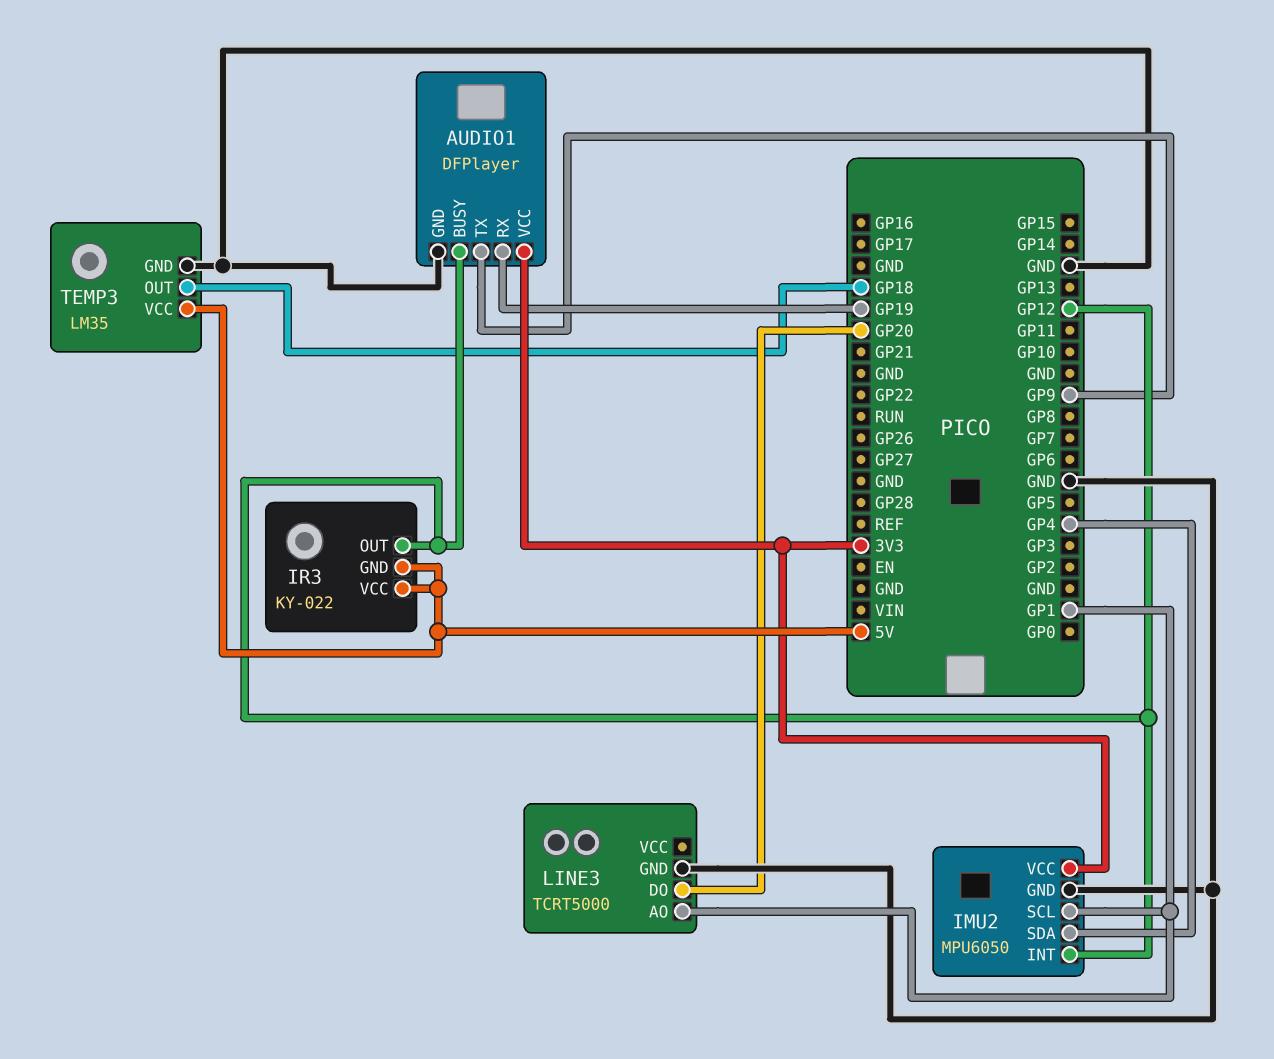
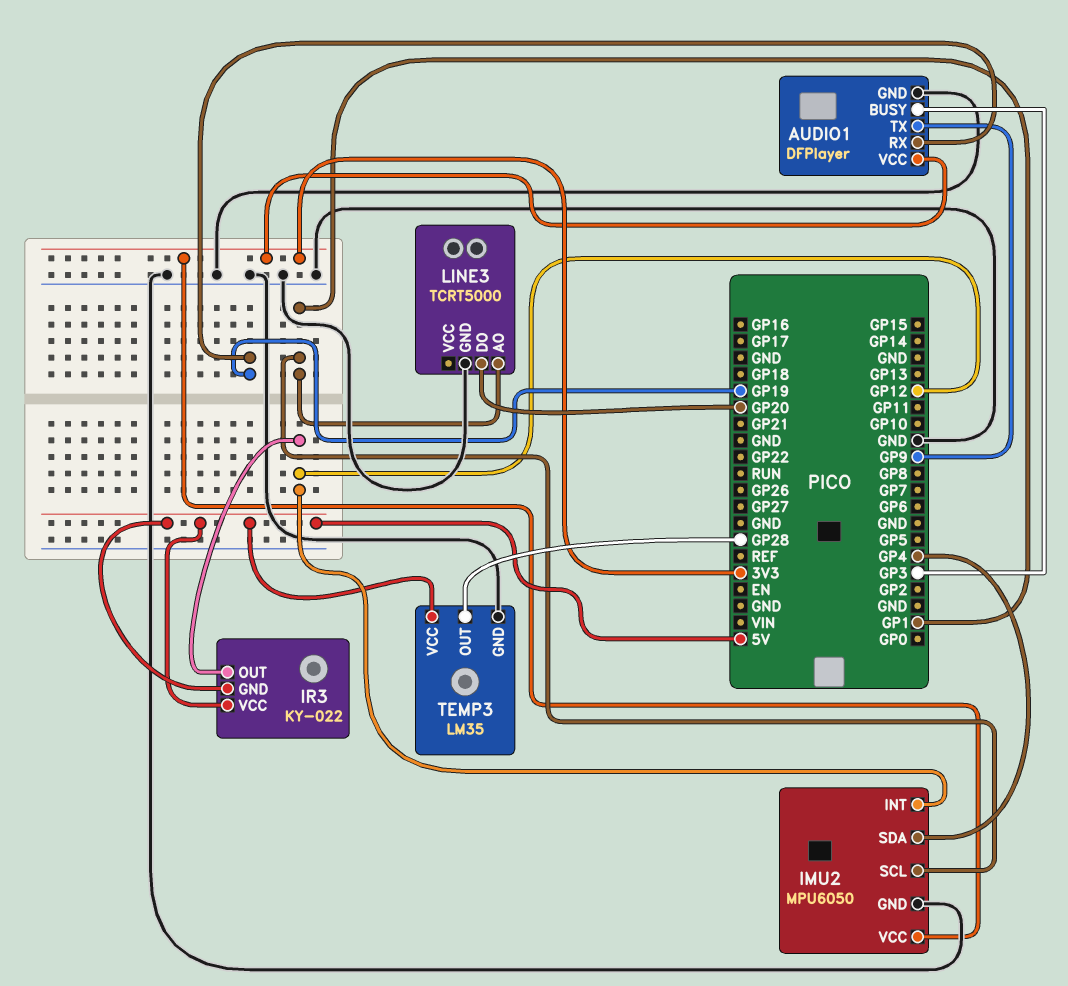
AUDIO1 pin BUSY: GP12 -> GP3
TEMP3 pin OUT: GP18 -> GP28

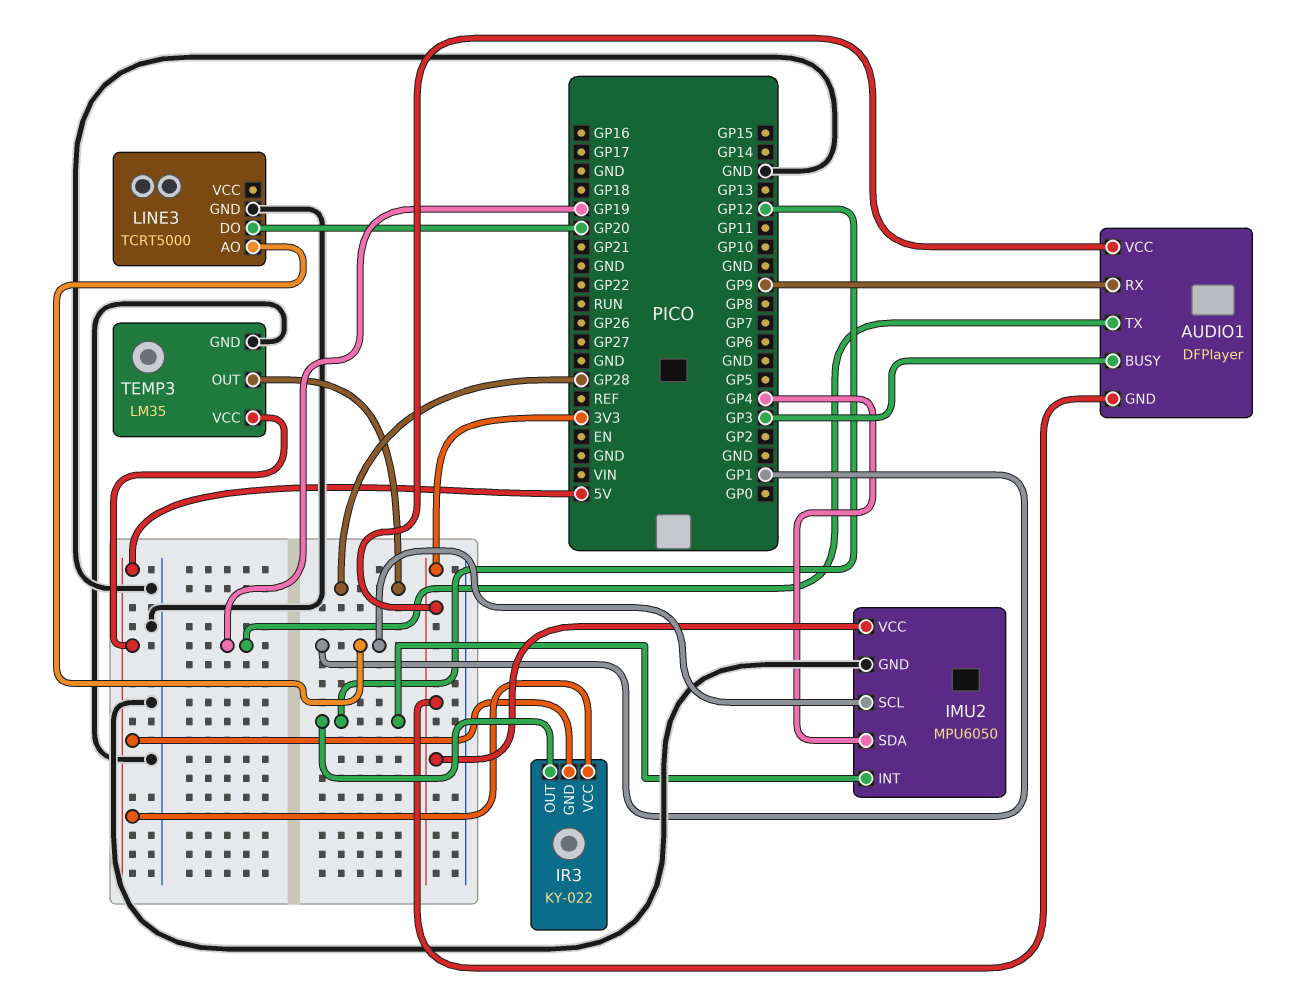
AUDIO1 pin GND: GND -> 3V3
AUDIO1 pin RX: GP19 -> GP9
AUDIO1 pin TX: GP9 -> GP19

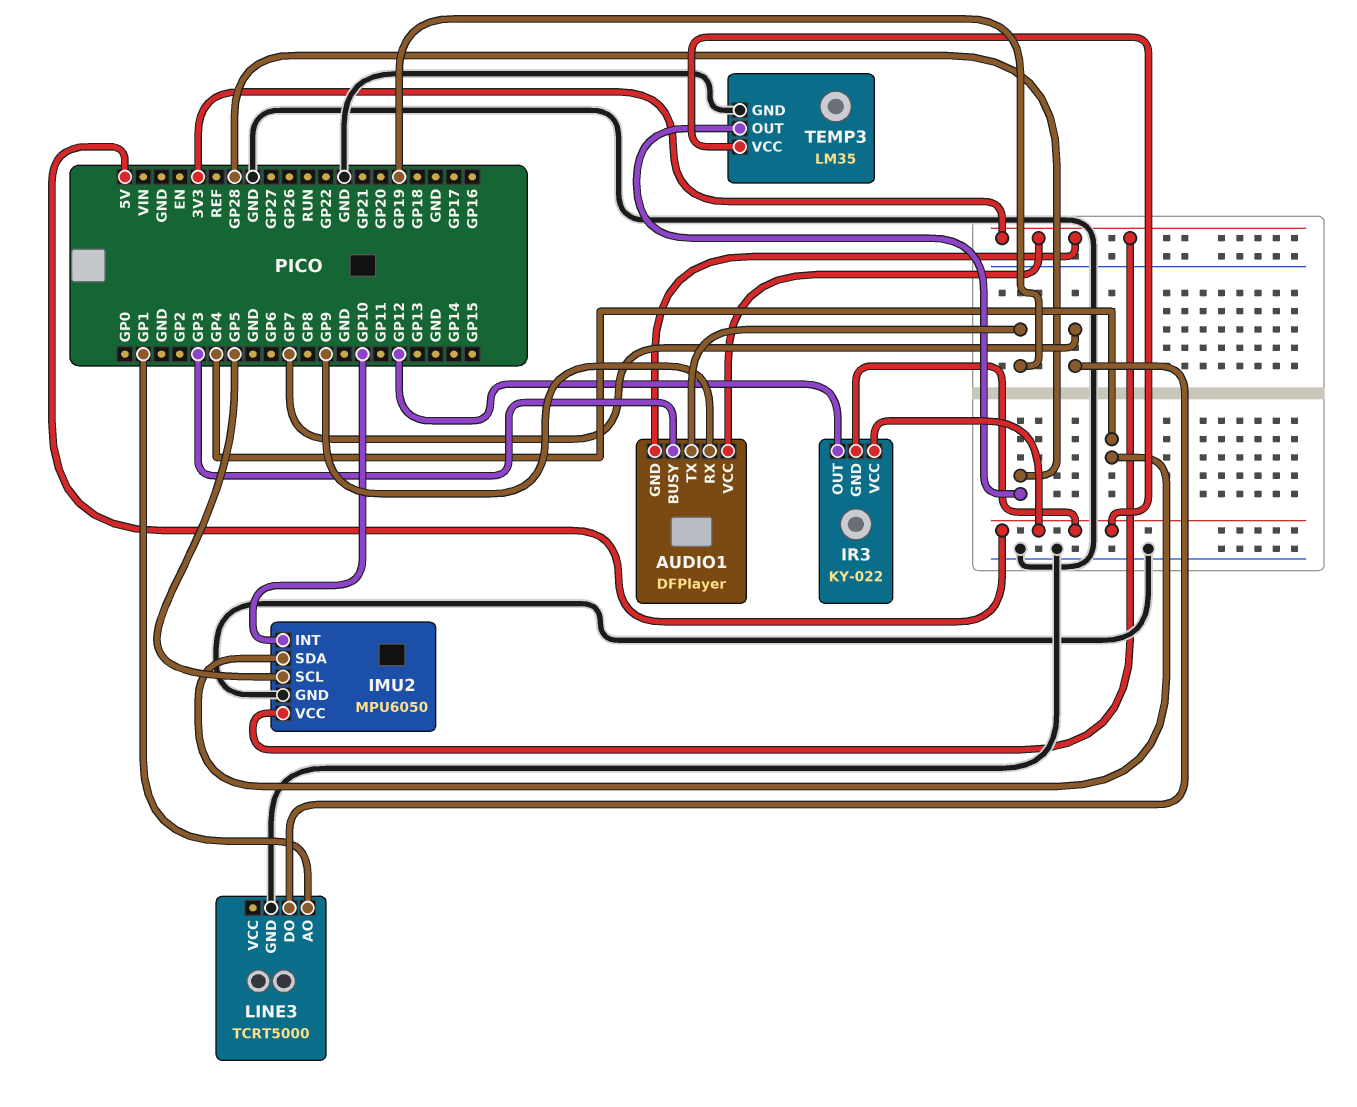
IMU2 pin INT: GP12 -> GP10
IMU2 pin SCL: GP1 -> GP5
LINE3 pin DO: GP20 -> GP7

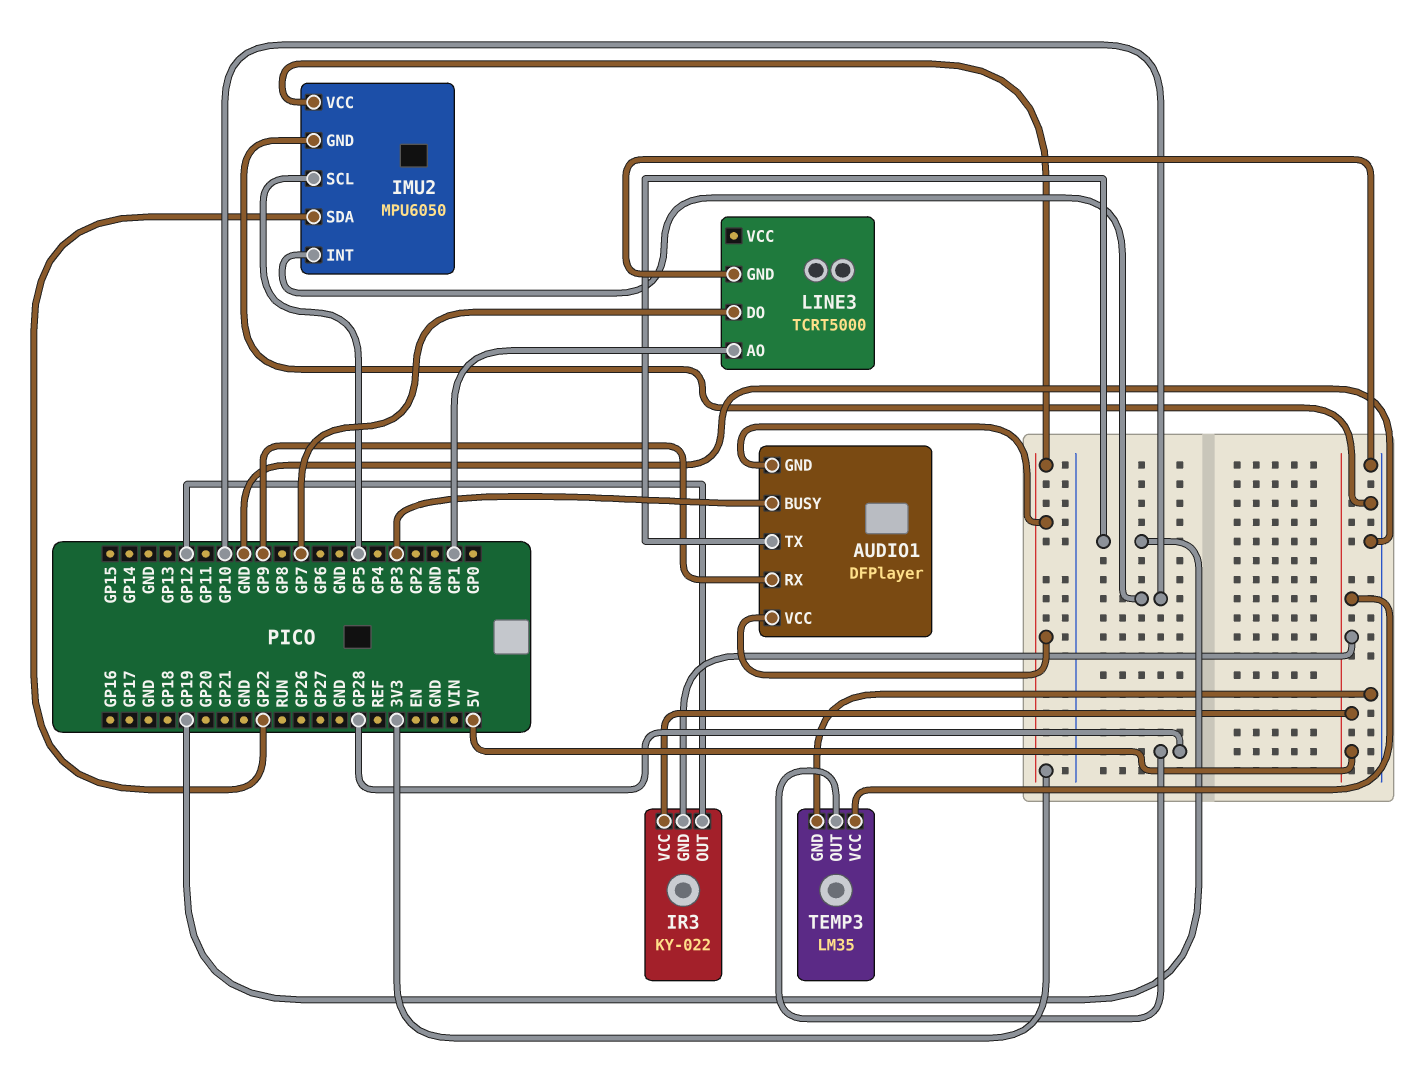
IMU2 pin SDA: GP4 -> GP22

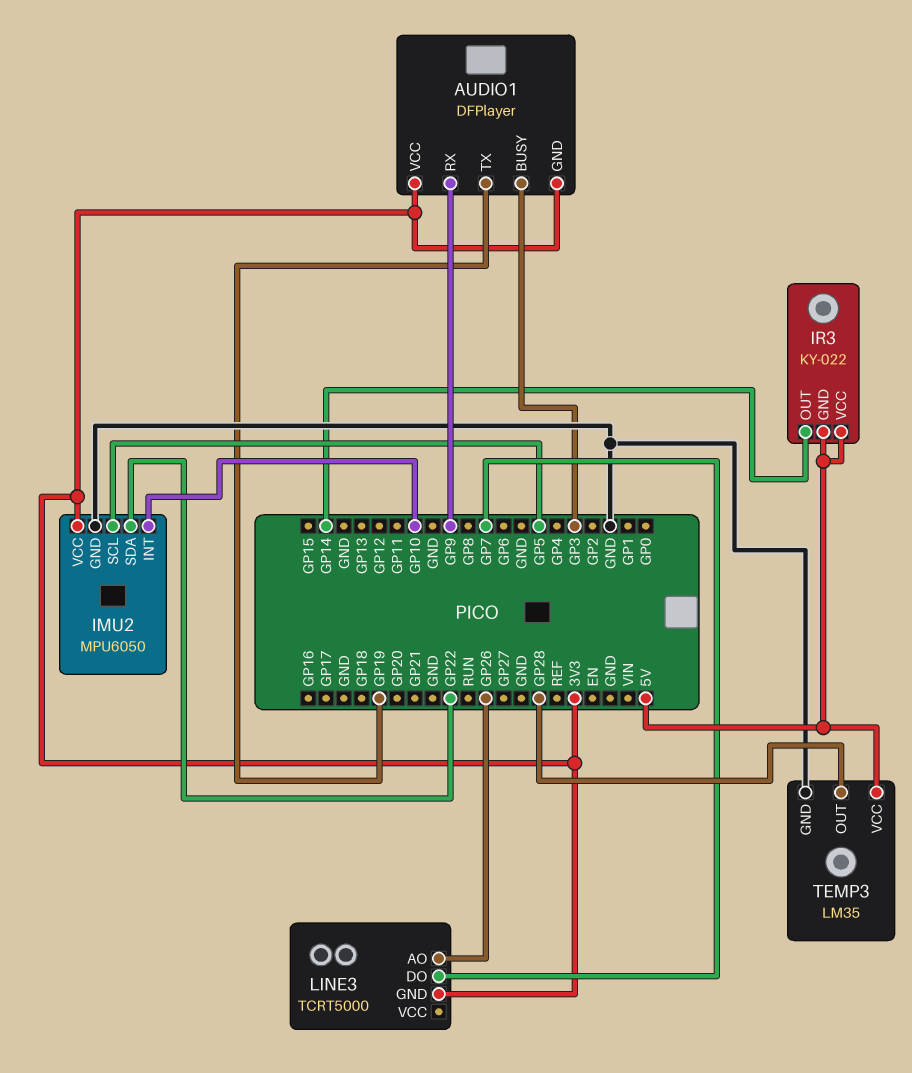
IR3 pin OUT: GP12 -> GP14
LINE3 pin AO: GP1 -> GP26
LINE3 pin GND: GND -> 3V3

